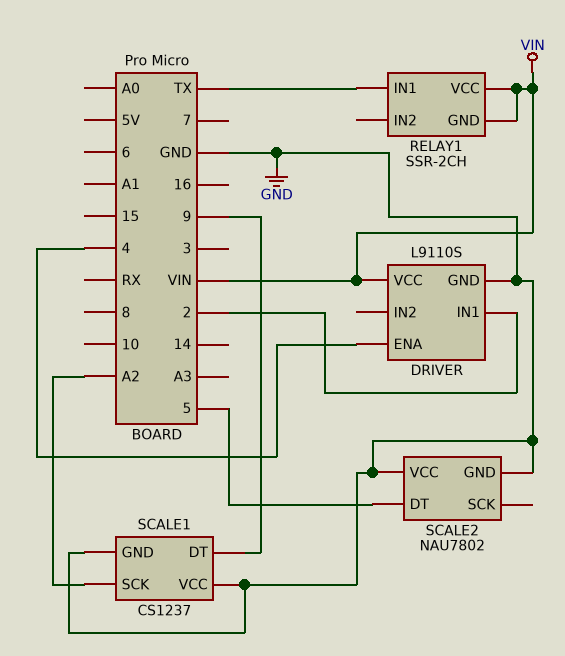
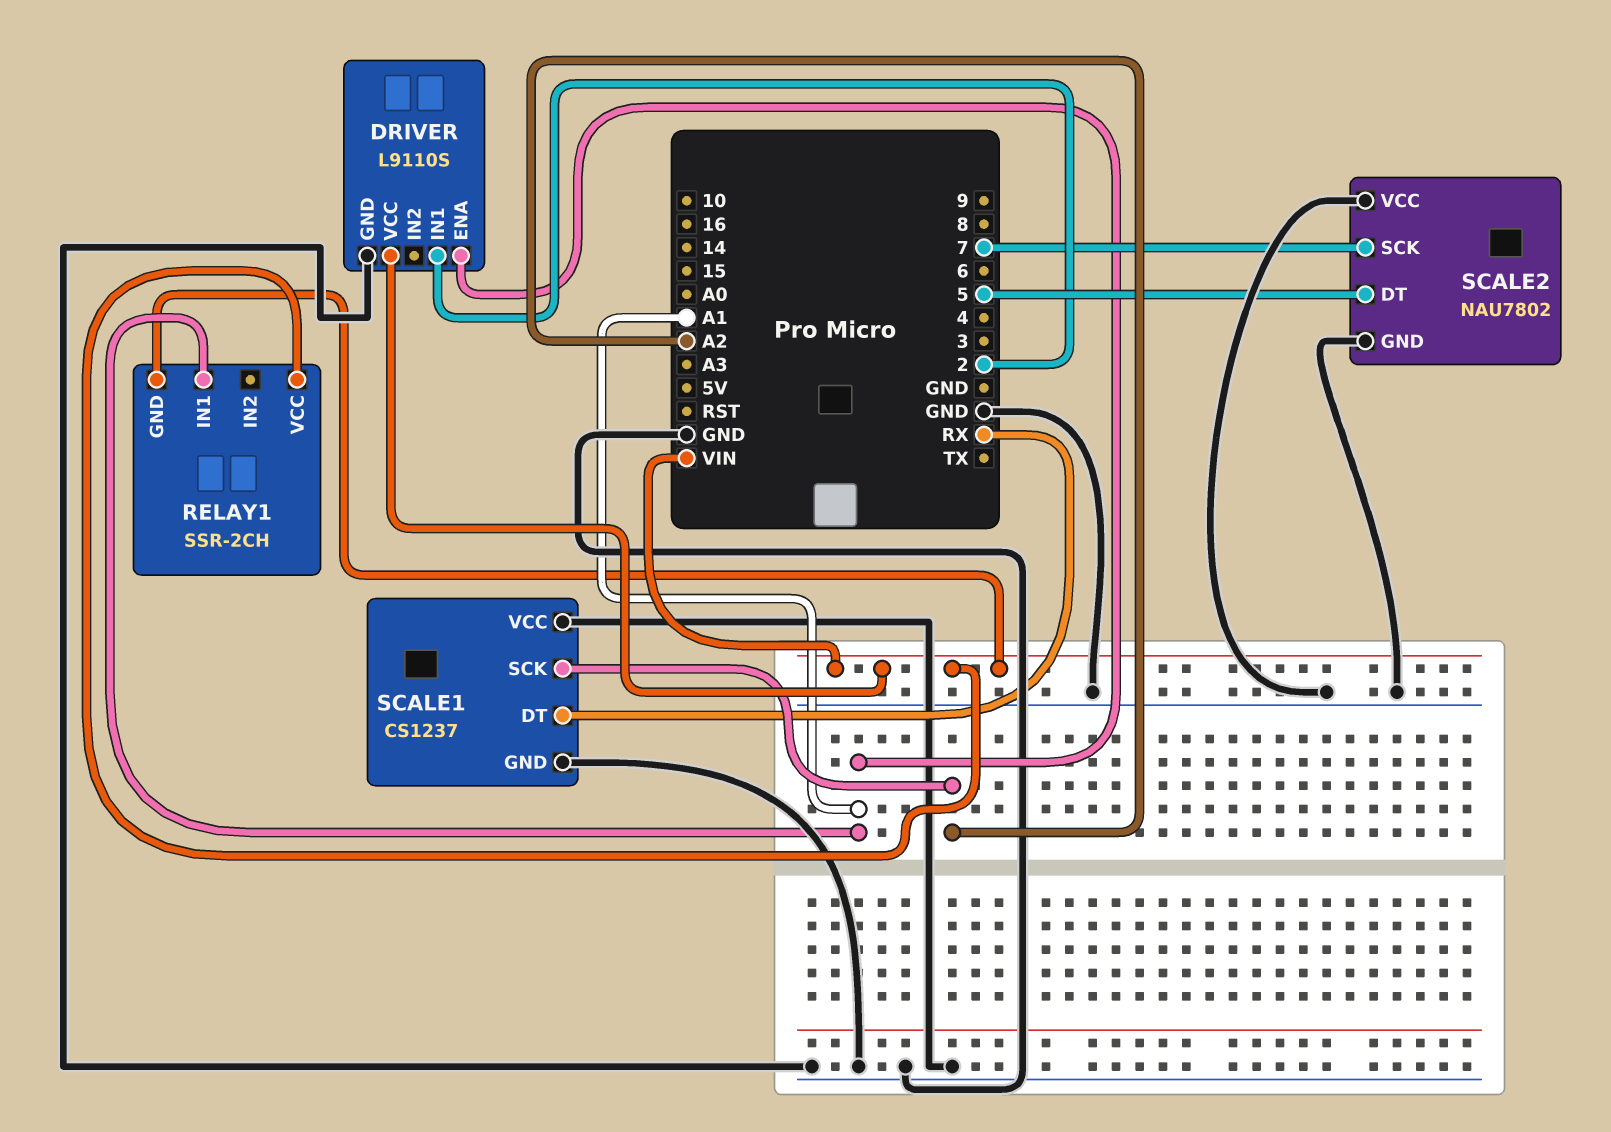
DRIVER pin ENA: 4 -> A1
RELAY1 pin IN1: TX -> A1
SCALE1 pin DT: 9 -> RX
SCALE2 pin SCK: none -> 7

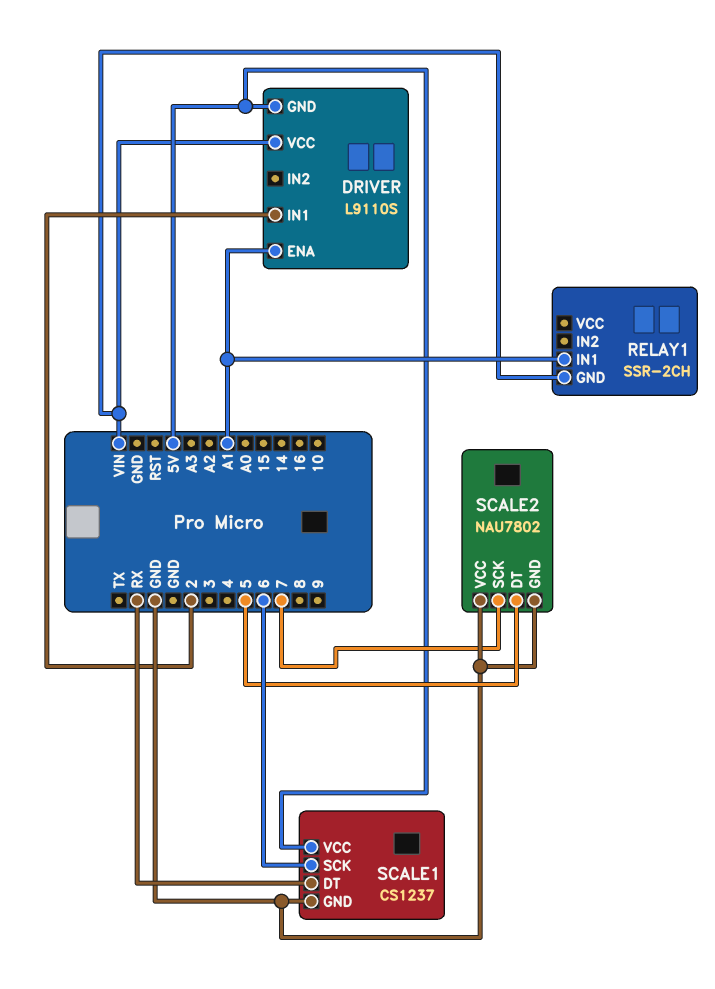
DRIVER pin GND: GND -> 5V
RELAY1 pin VCC: VIN -> none
SCALE1 pin SCK: A2 -> 6
SCALE1 pin VCC: GND -> 5V

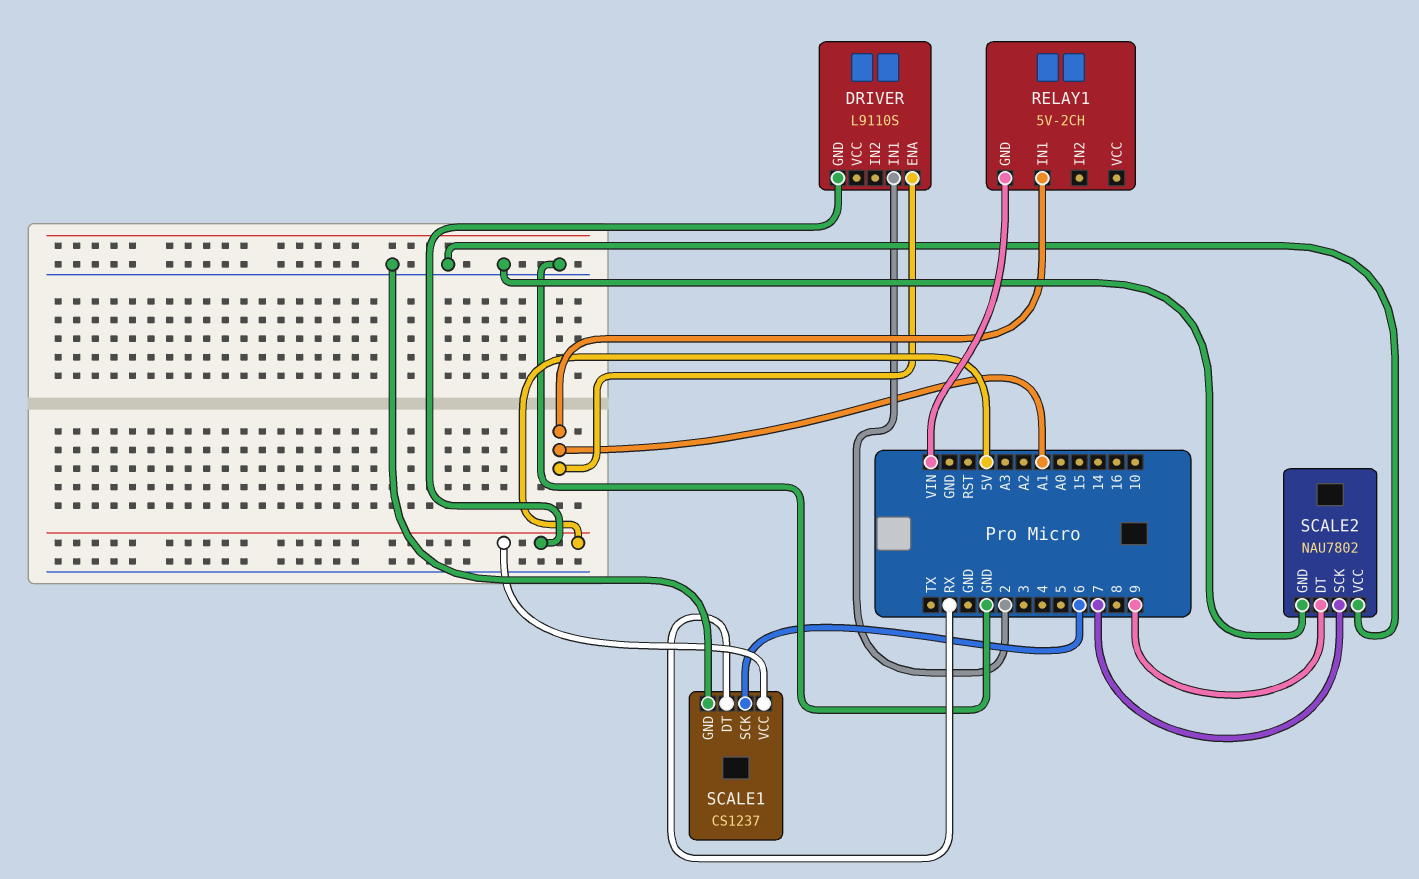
DRIVER pin VCC: VIN -> none
RELAY1: SSR-2CH -> 5V-2CH
SCALE2 pin DT: 5 -> 9

